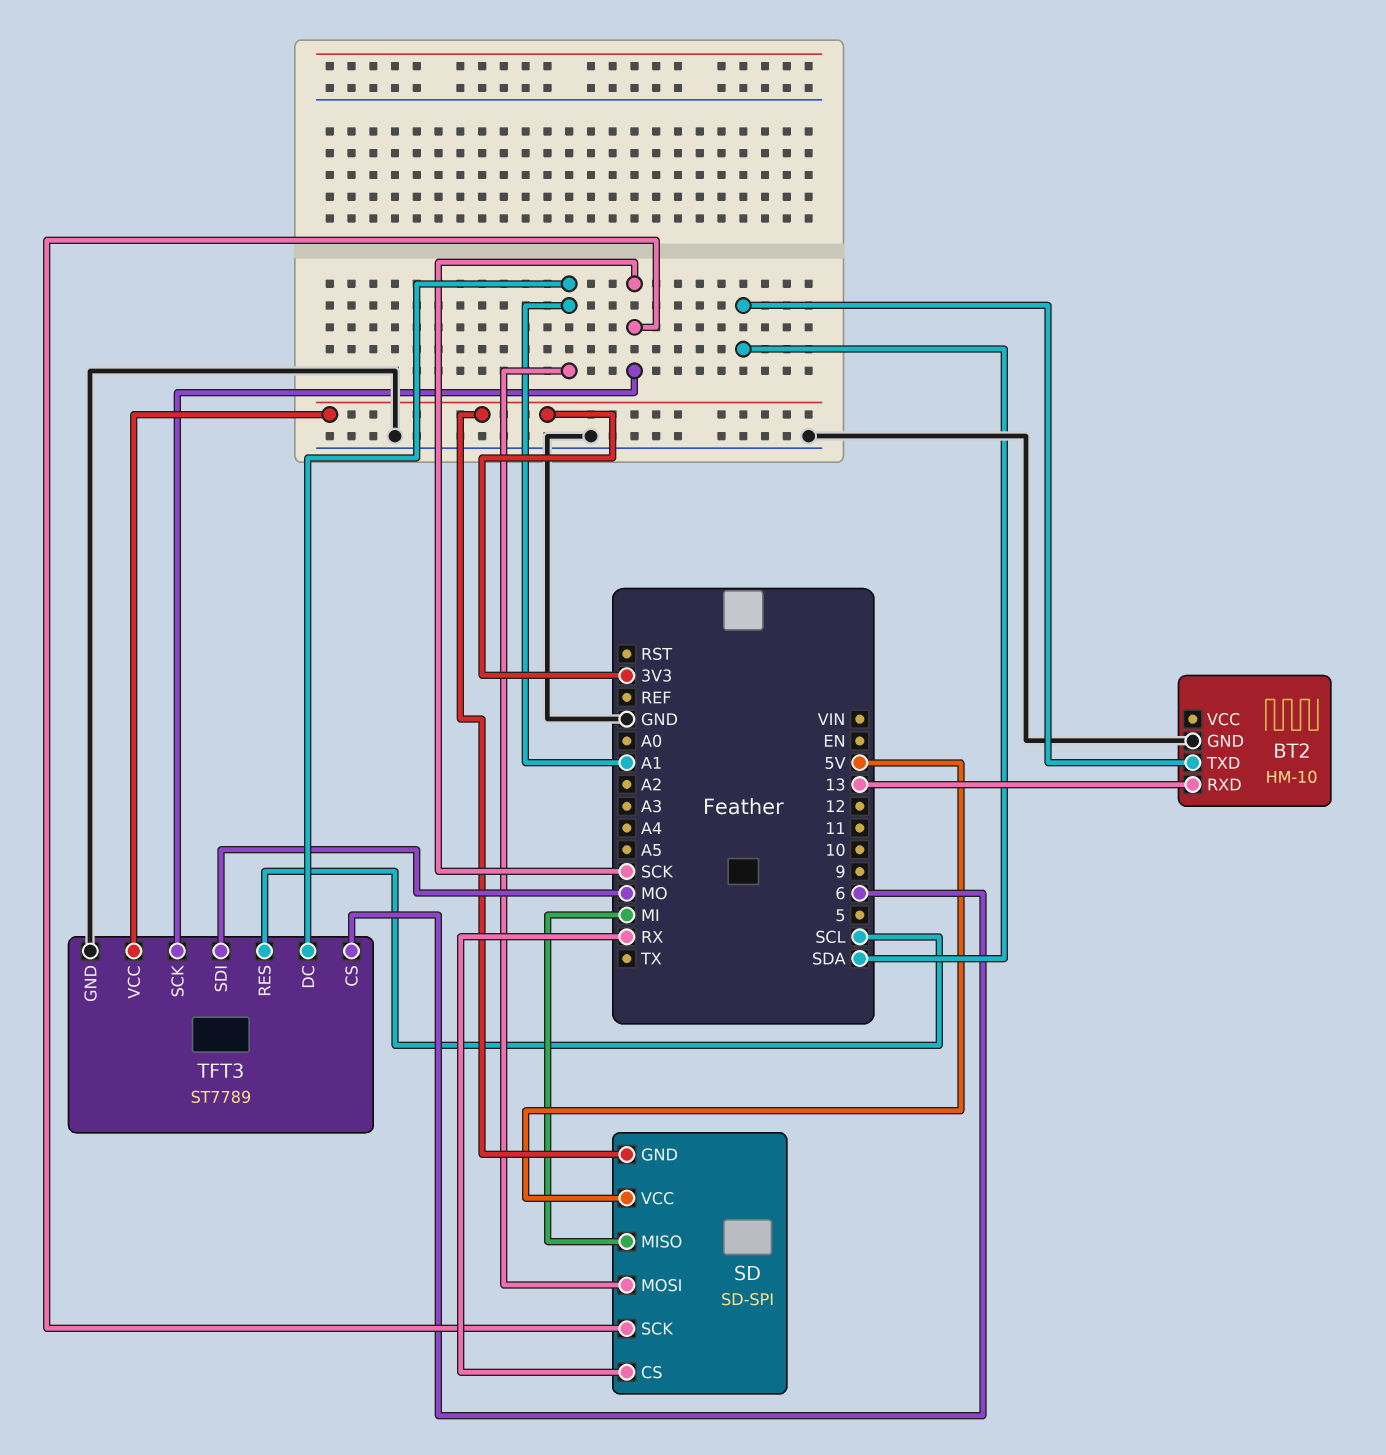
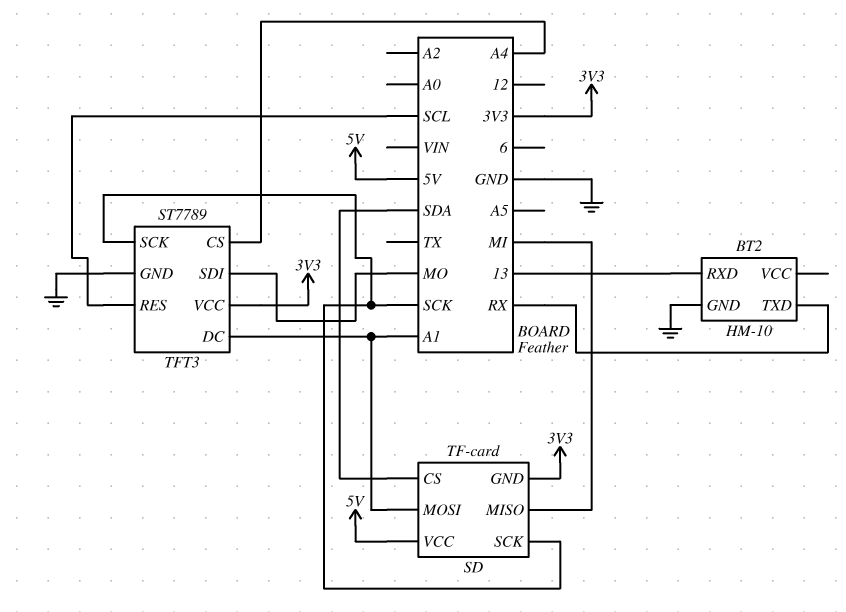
BT2 pin TXD: SDA -> RX
SD: SD-SPI -> TF-card
SD pin CS: RX -> SDA
TFT3 pin CS: 6 -> A4

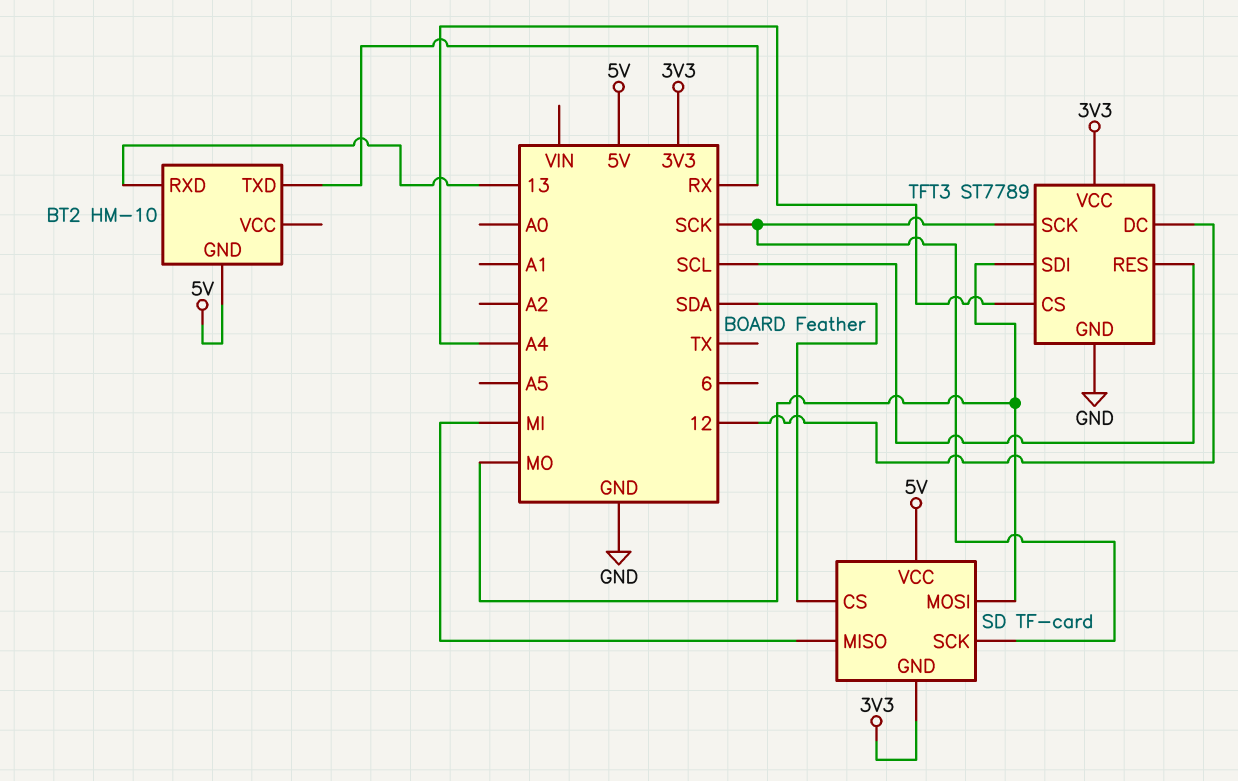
BT2 pin GND: GND -> 5V
SD pin MOSI: A1 -> MO
TFT3 pin DC: A1 -> 12

